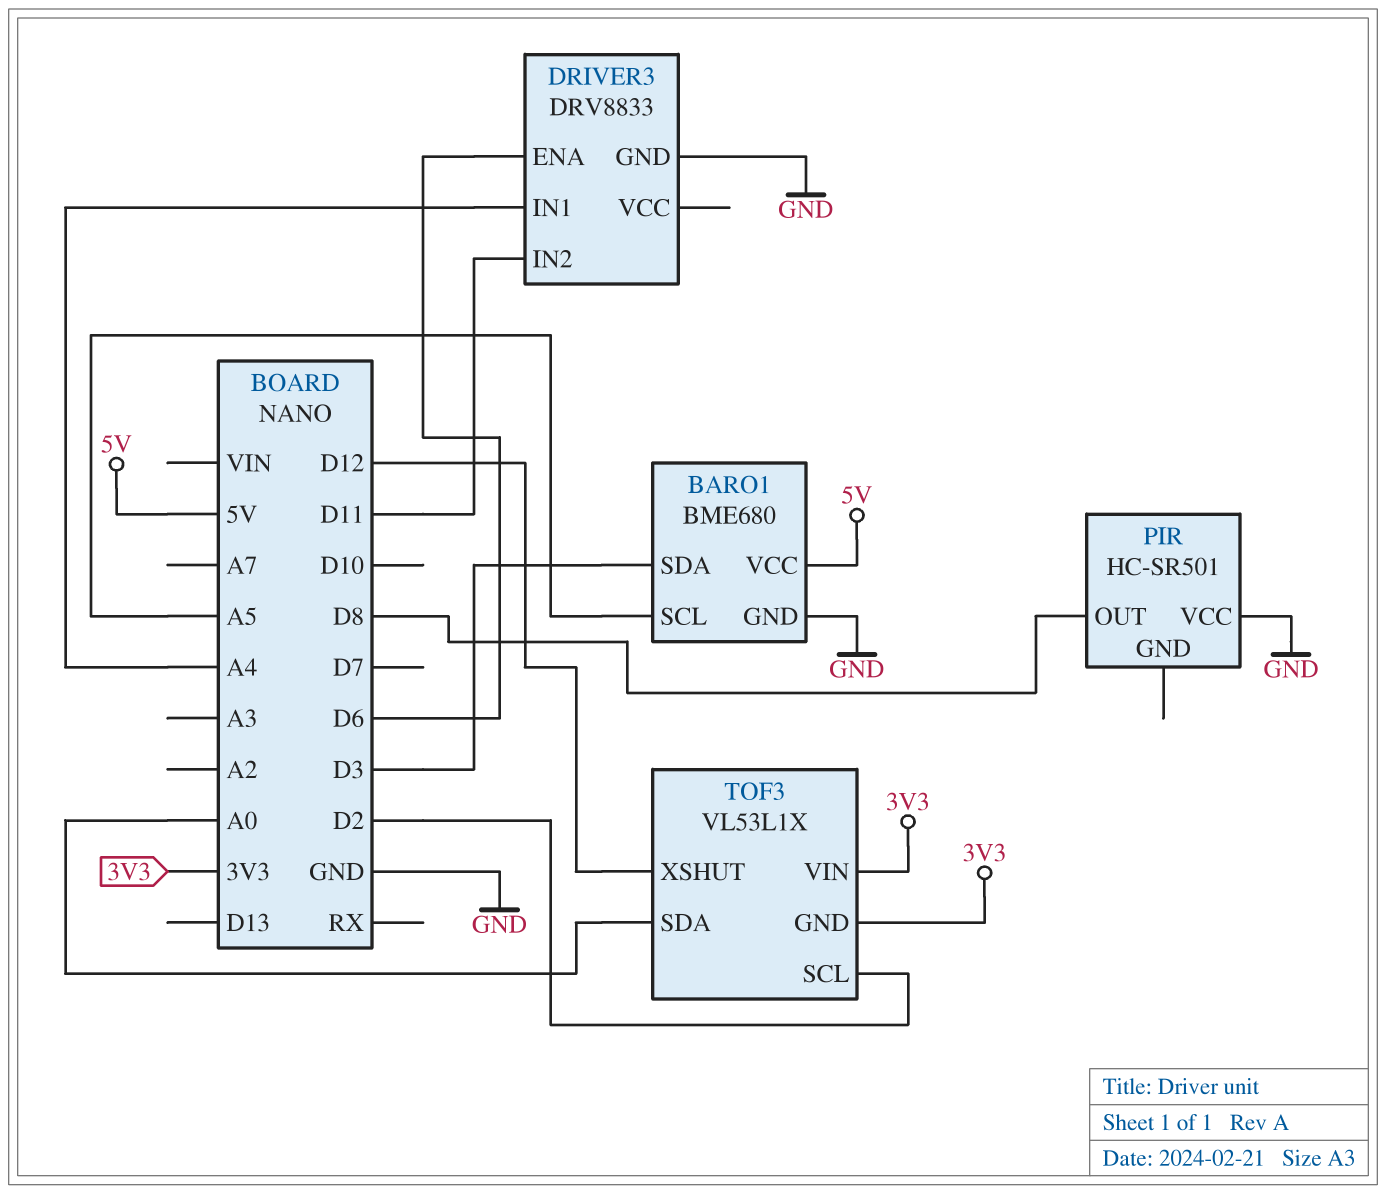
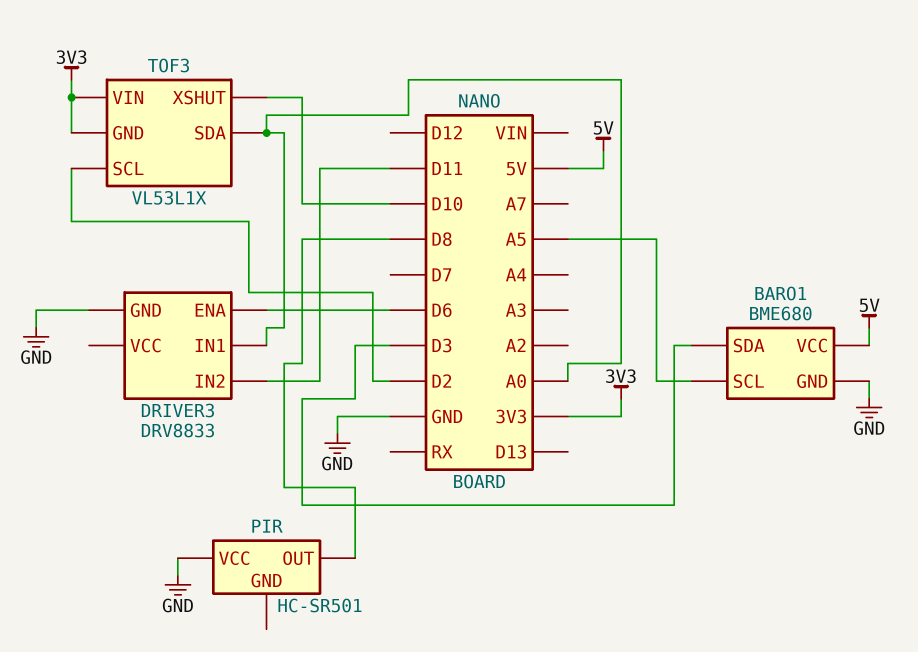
DRIVER3 pin IN1: A4 -> A0
TOF3 pin XSHUT: D12 -> D10

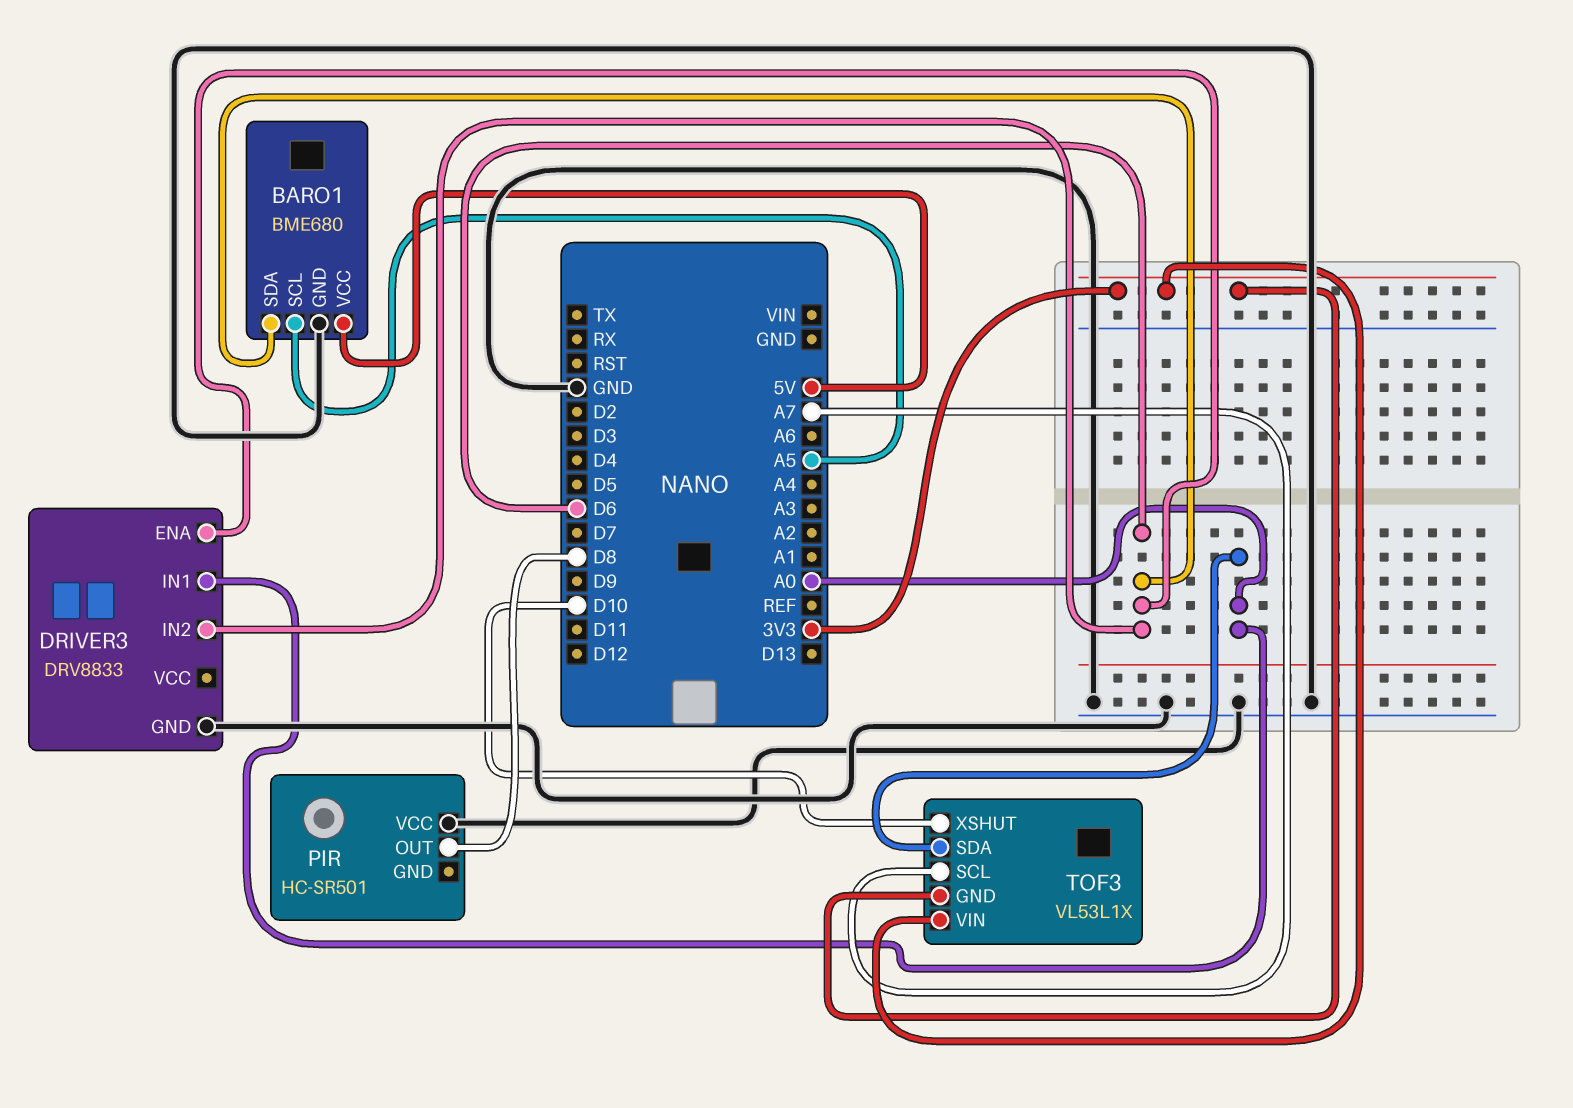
BARO1 pin SDA: D3 -> D6
DRIVER3 pin IN2: D11 -> D6
TOF3 pin SCL: D2 -> A7

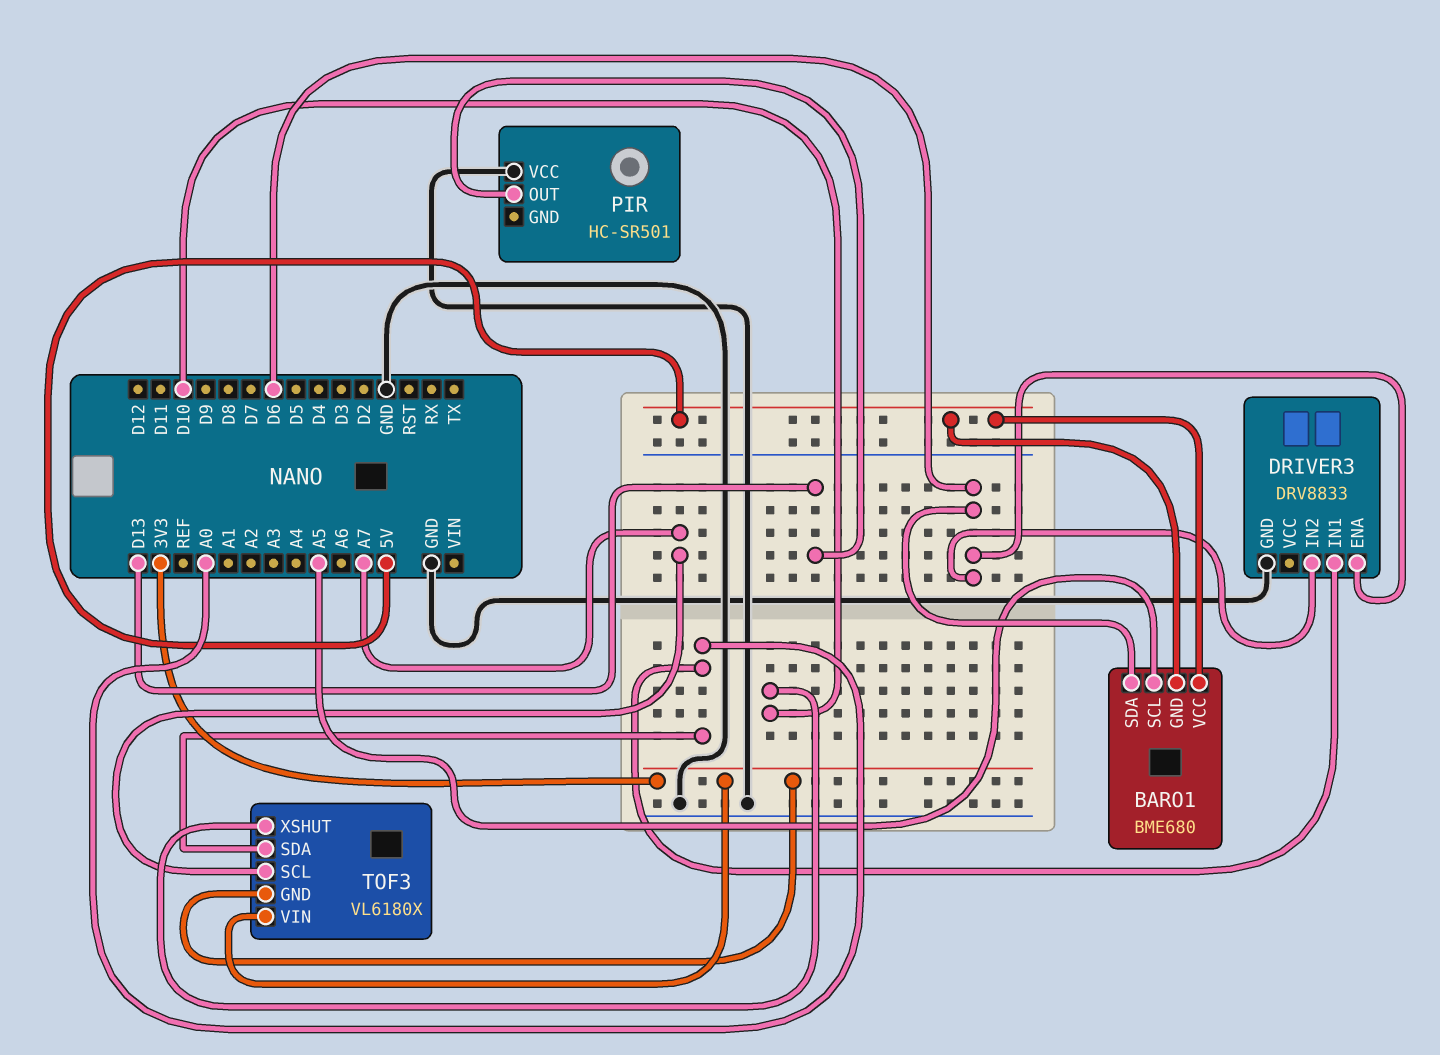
BARO1 pin GND: GND -> 5V
PIR pin OUT: D8 -> D13
TOF3: VL53L1X -> VL6180X

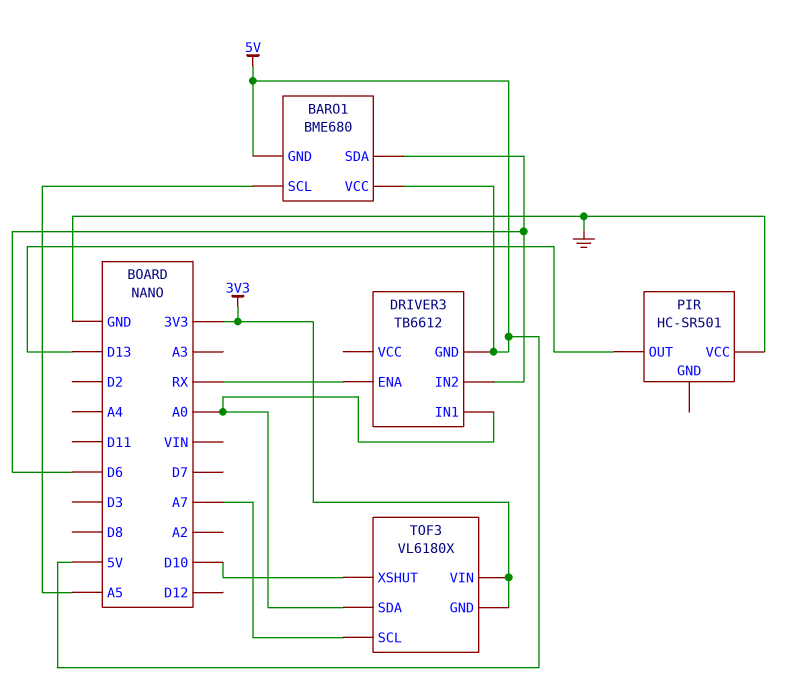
DRIVER3: DRV8833 -> TB6612
DRIVER3 pin ENA: D6 -> RX
DRIVER3 pin GND: GND -> 5V

